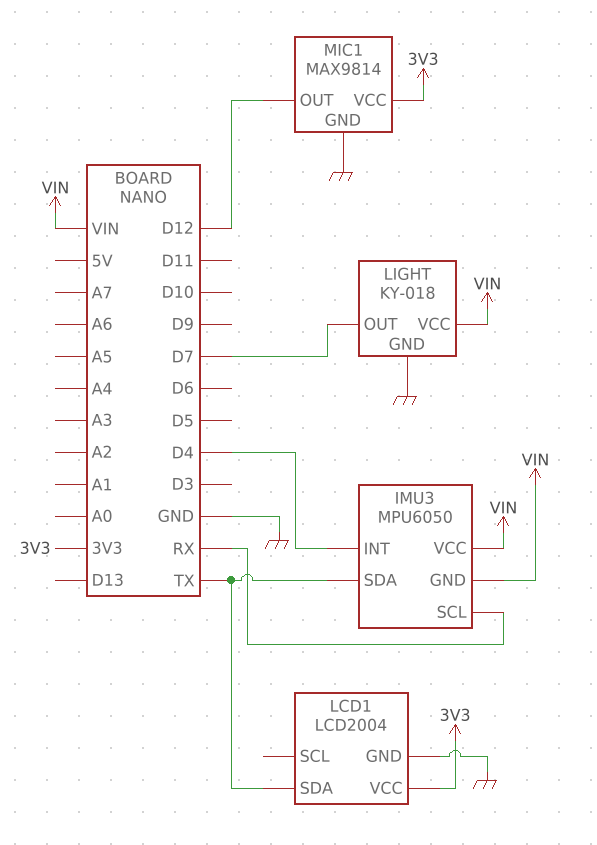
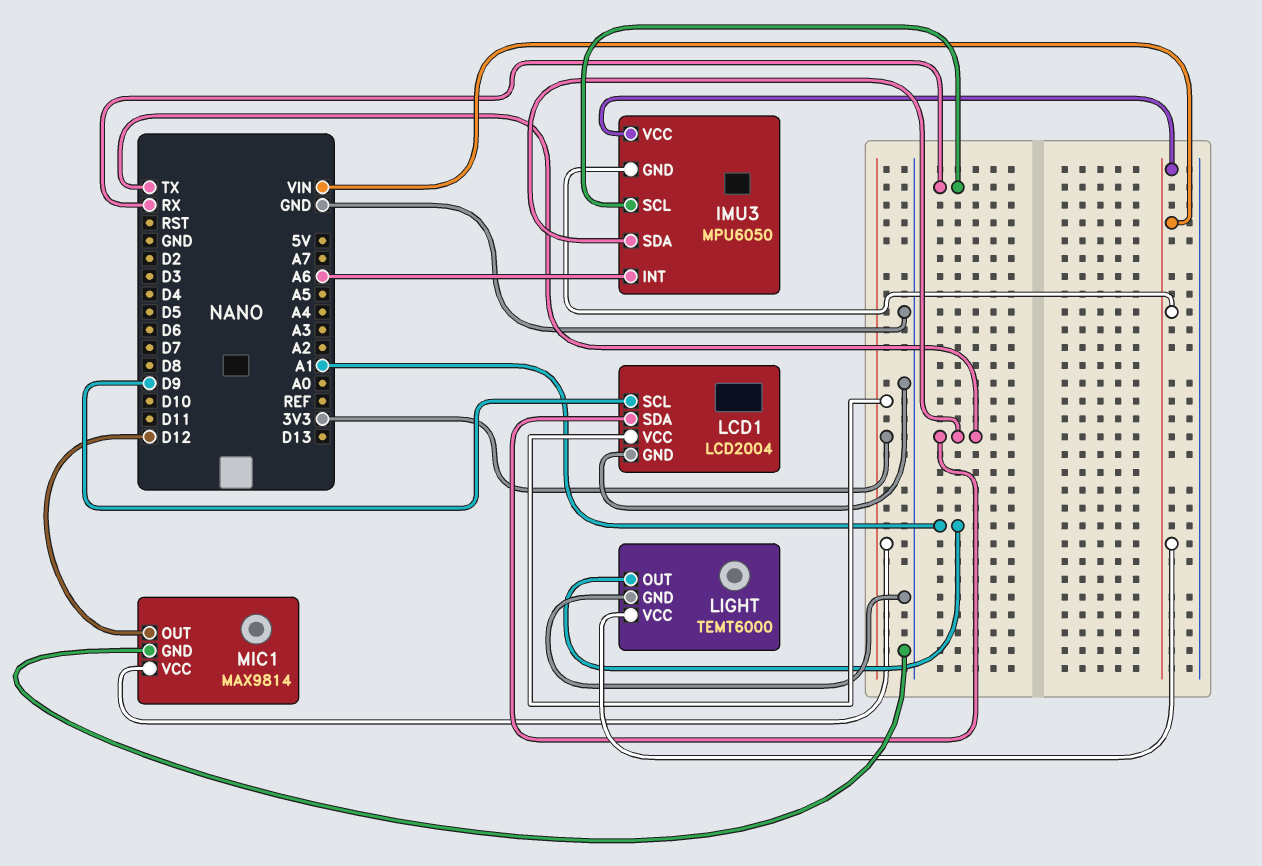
IMU3 pin INT: D4 -> A6
LCD1 pin SCL: none -> D9
LIGHT: KY-018 -> TEMT6000
LIGHT pin OUT: D7 -> A1

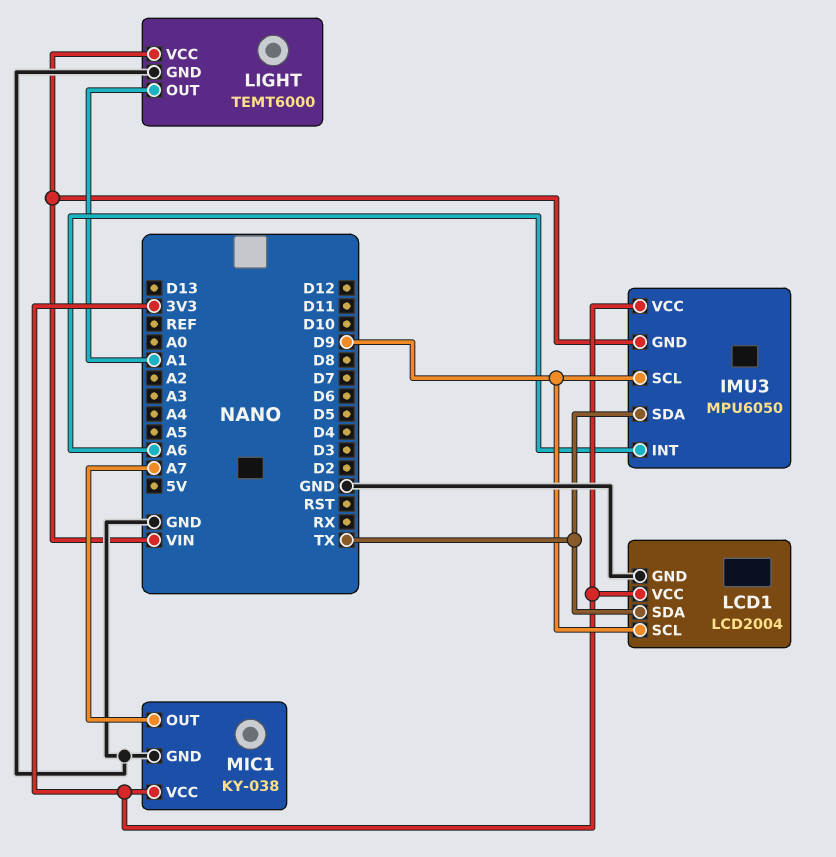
IMU3 pin SCL: RX -> D9
IMU3 pin VCC: VIN -> 3V3
MIC1: MAX9814 -> KY-038
MIC1 pin OUT: D12 -> A7

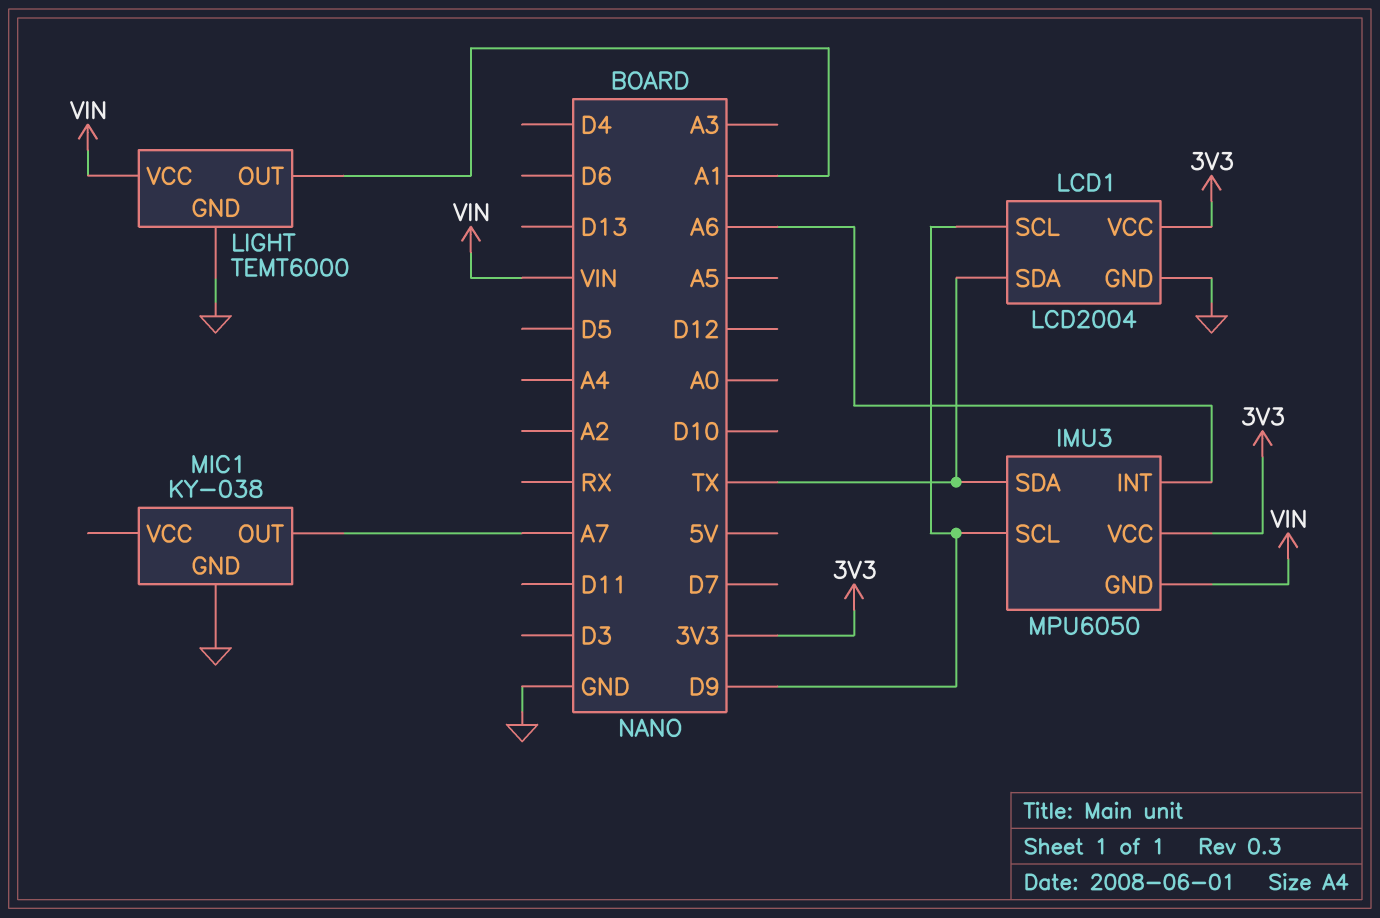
MIC1 pin VCC: 3V3 -> none

